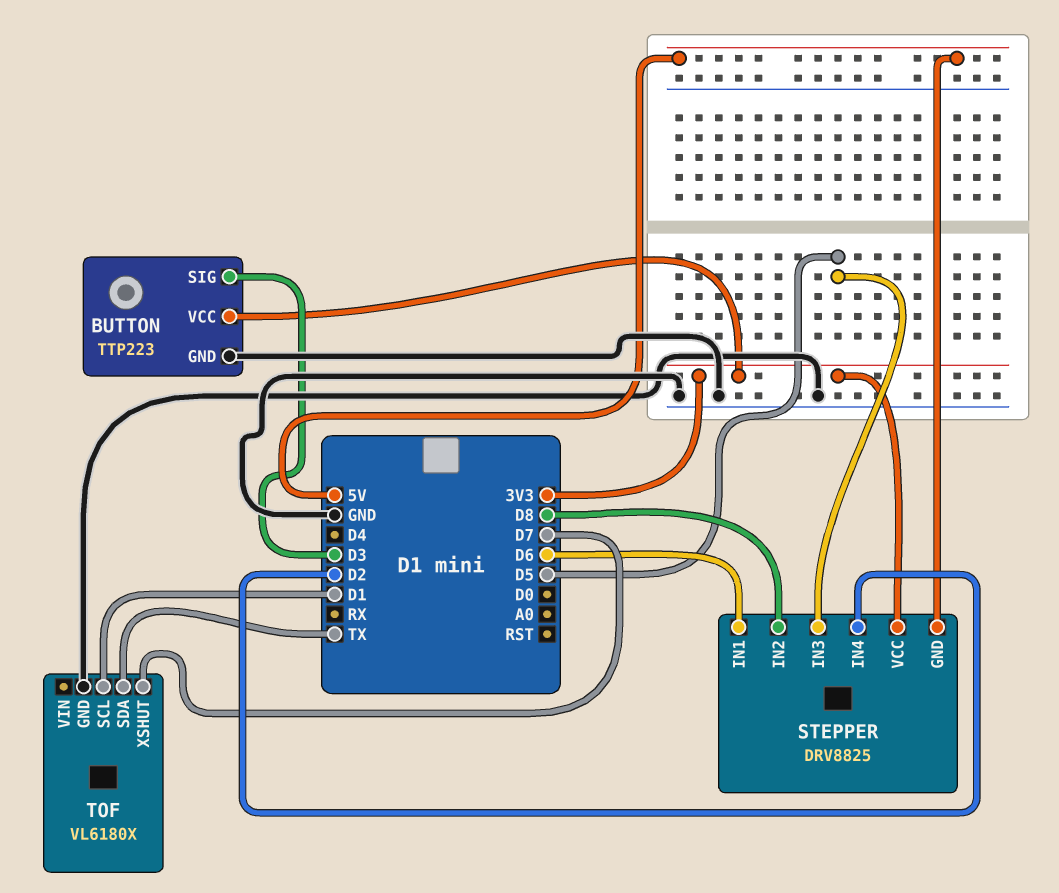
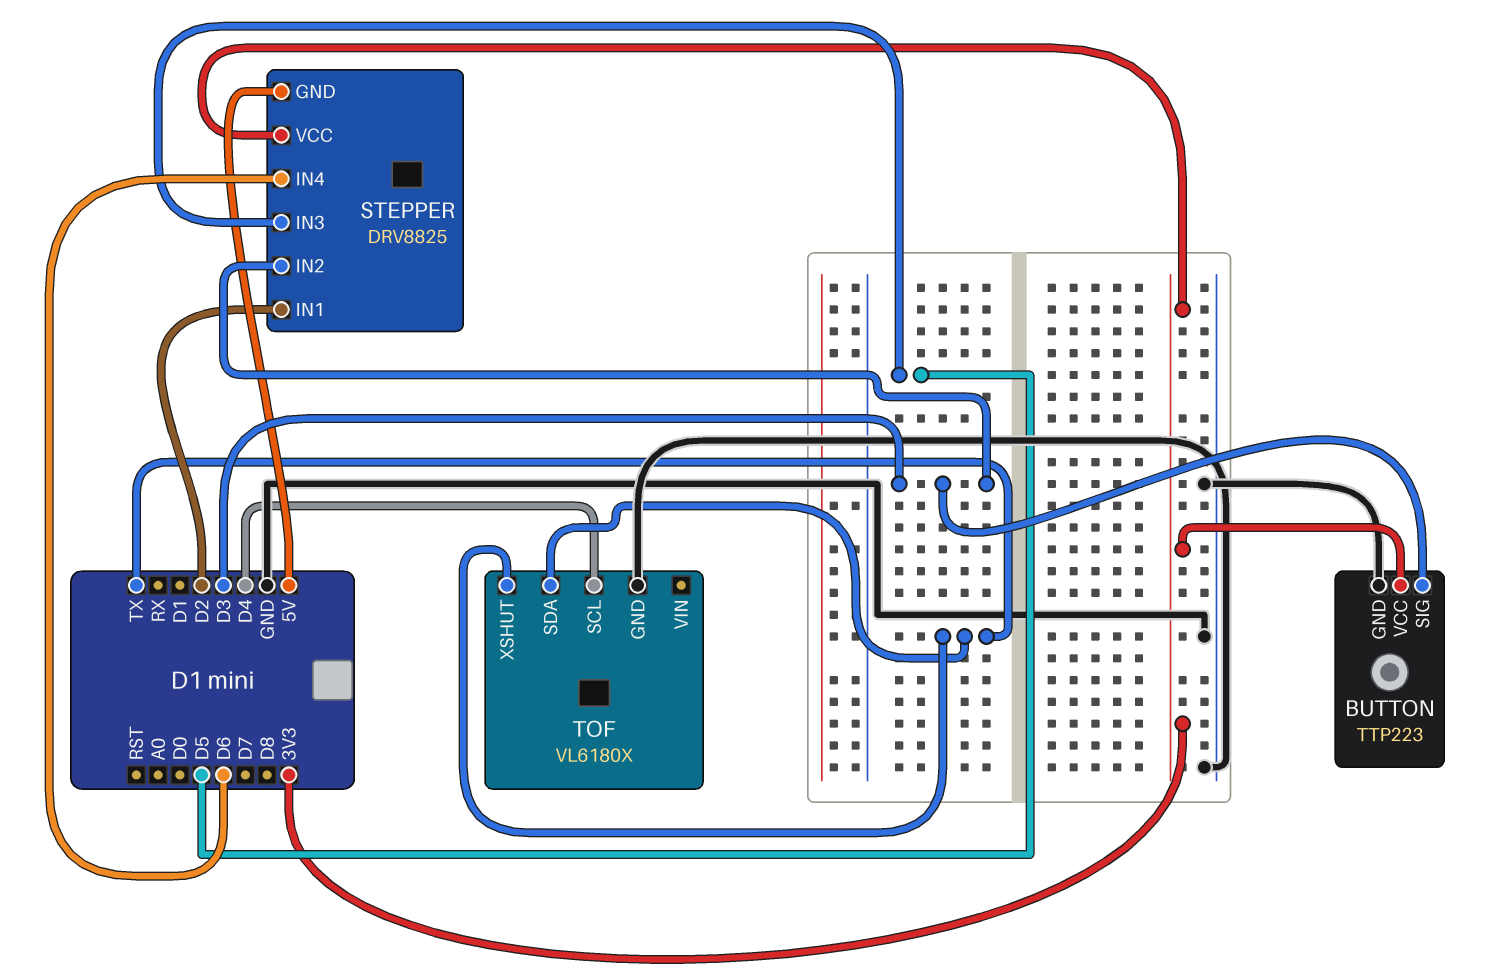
STEPPER pin IN1: D6 -> D2
STEPPER pin IN2: D8 -> D3
STEPPER pin IN4: D2 -> D6
TOF pin SCL: D1 -> D4
TOF pin XSHUT: D7 -> TX

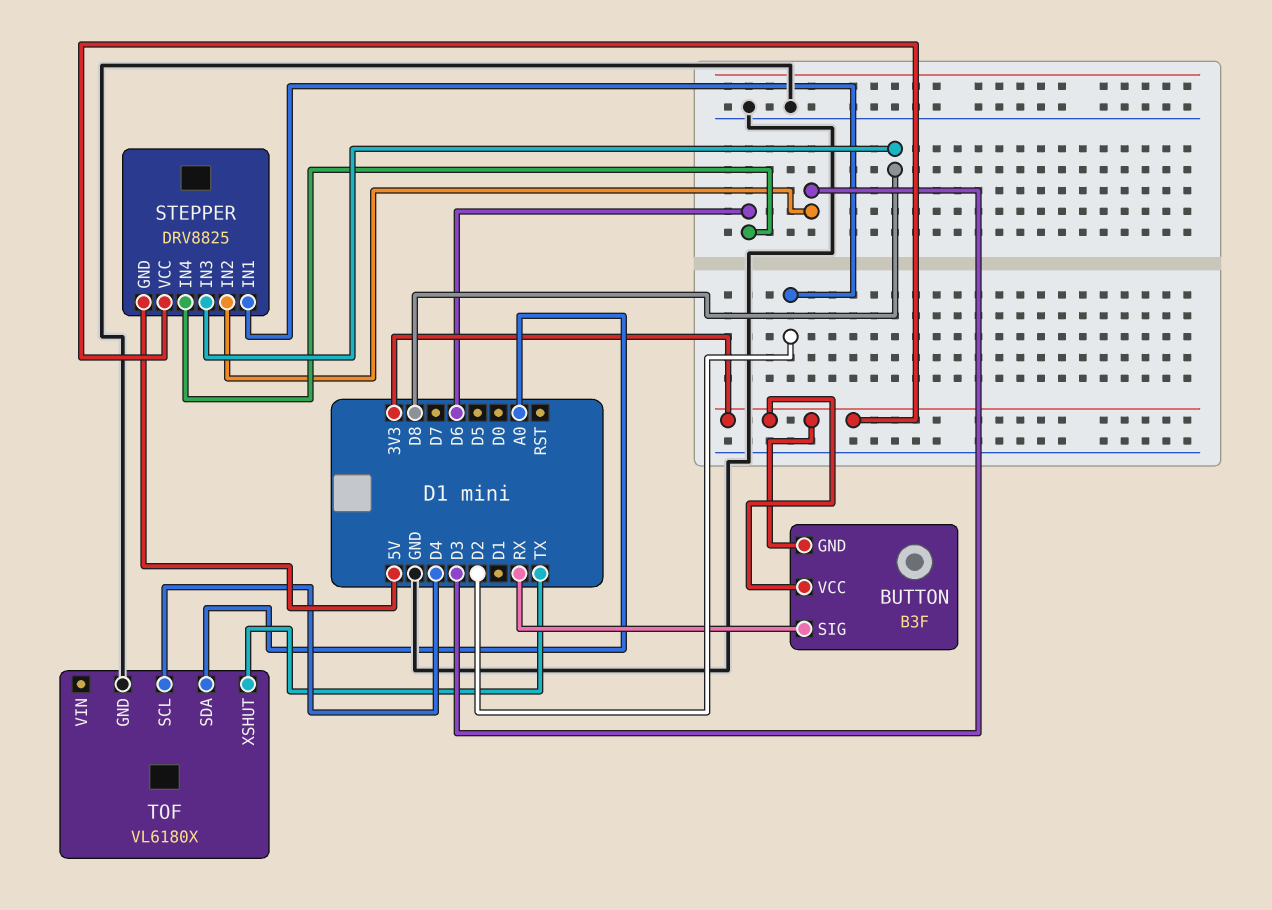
BUTTON: TTP223 -> B3F
BUTTON pin GND: GND -> 3V3
BUTTON pin SIG: D3 -> RX
STEPPER pin IN3: D5 -> D8
TOF pin SDA: TX -> A0

